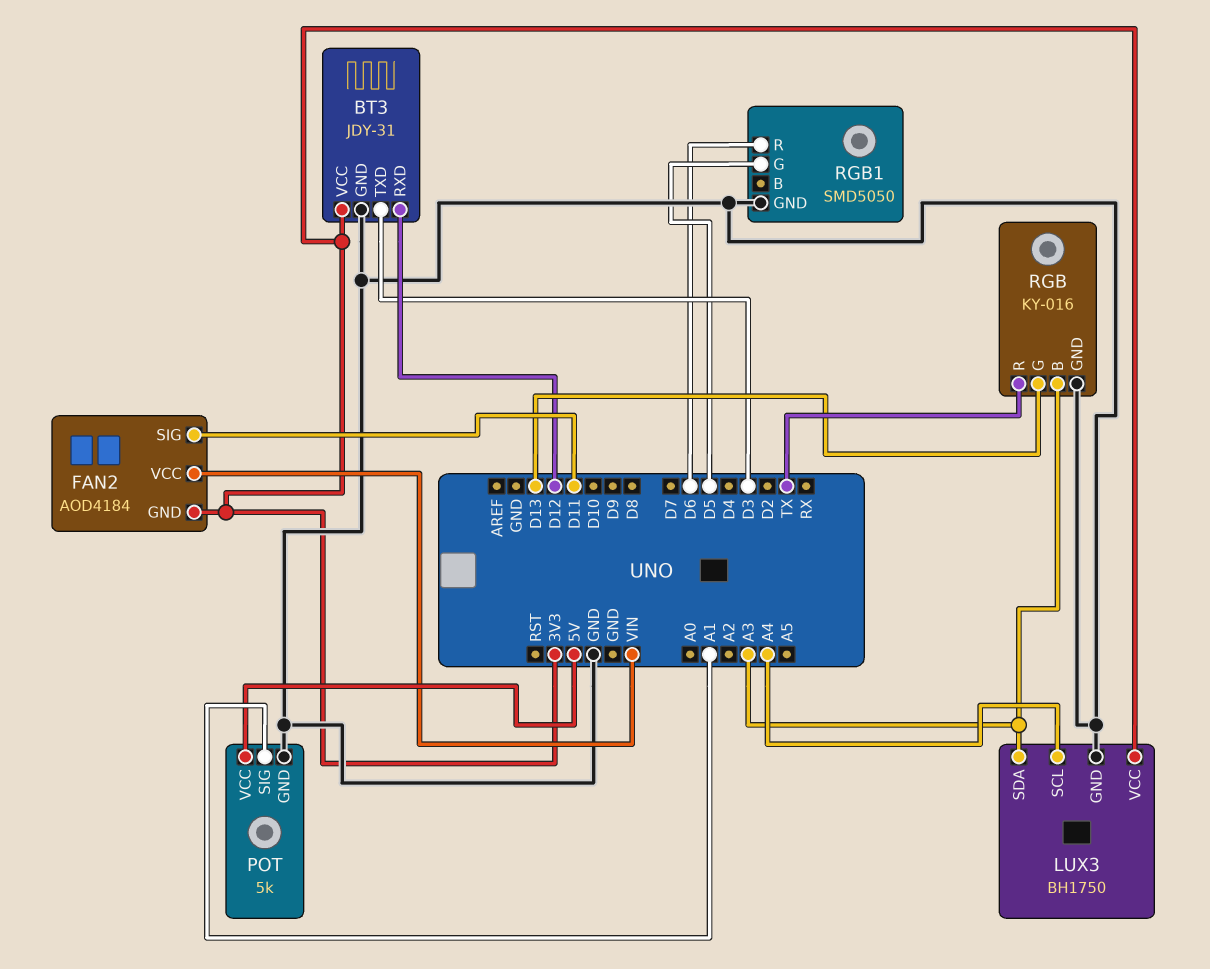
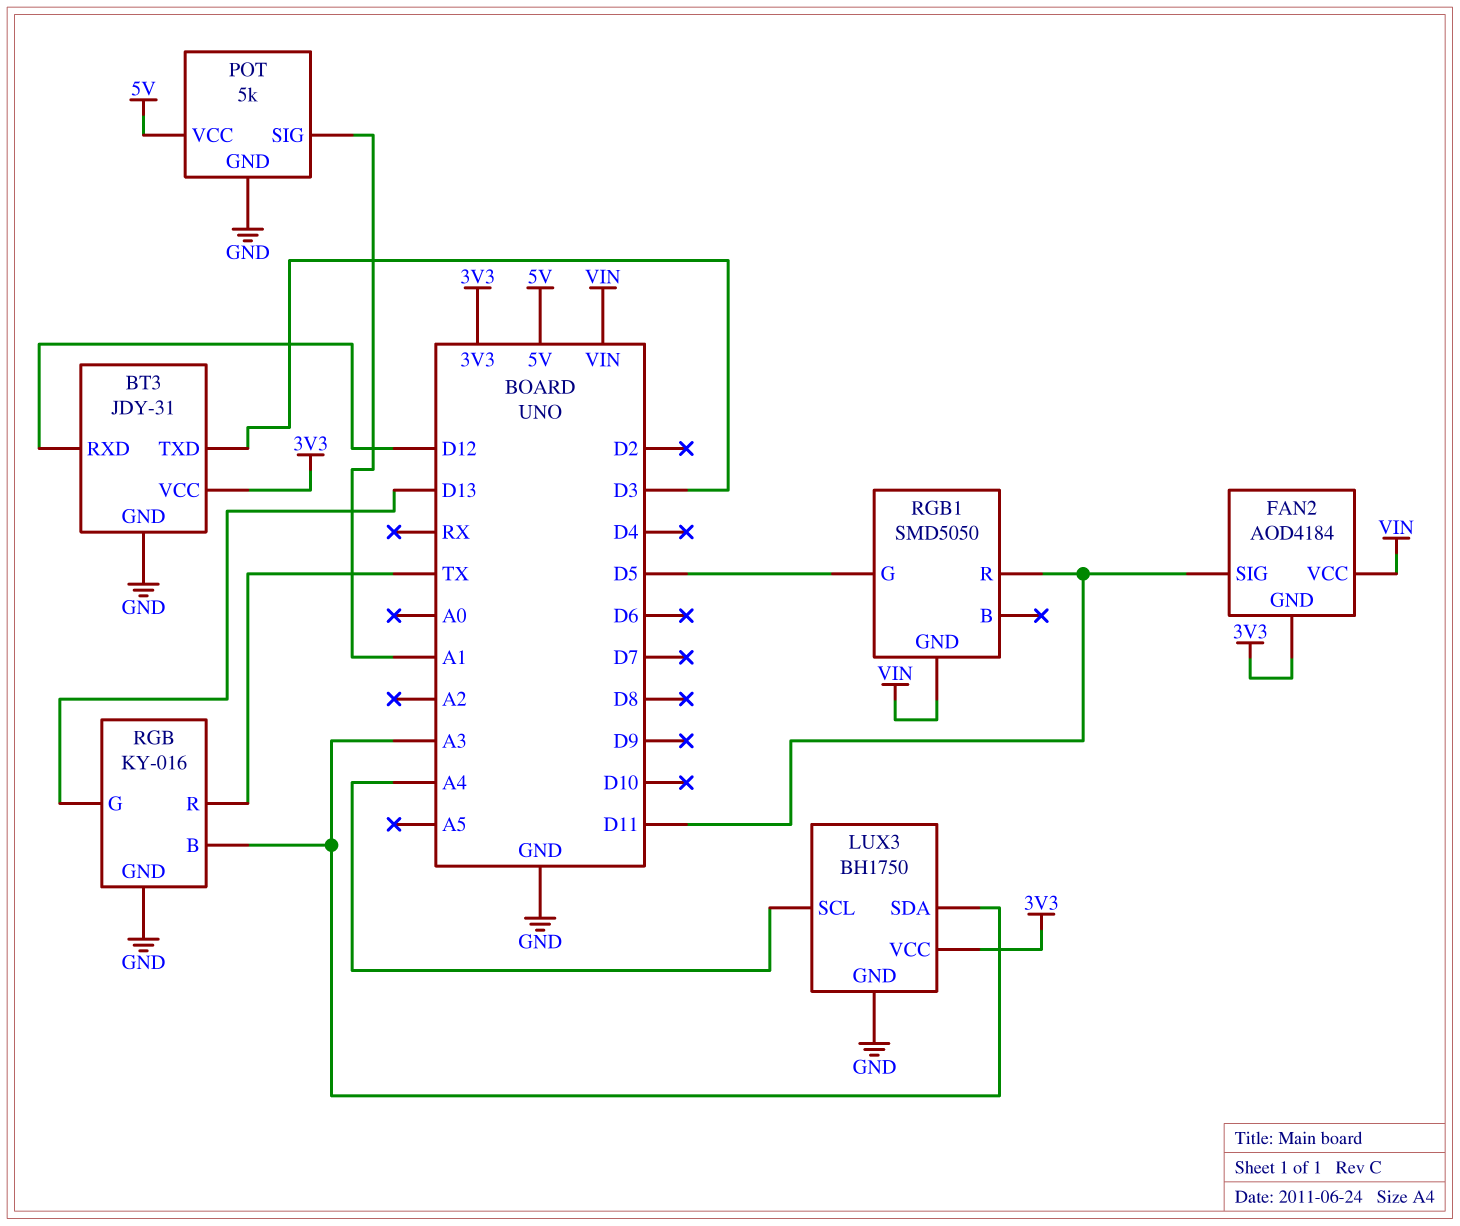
RGB1 pin GND: GND -> VIN
RGB1 pin R: D6 -> D11

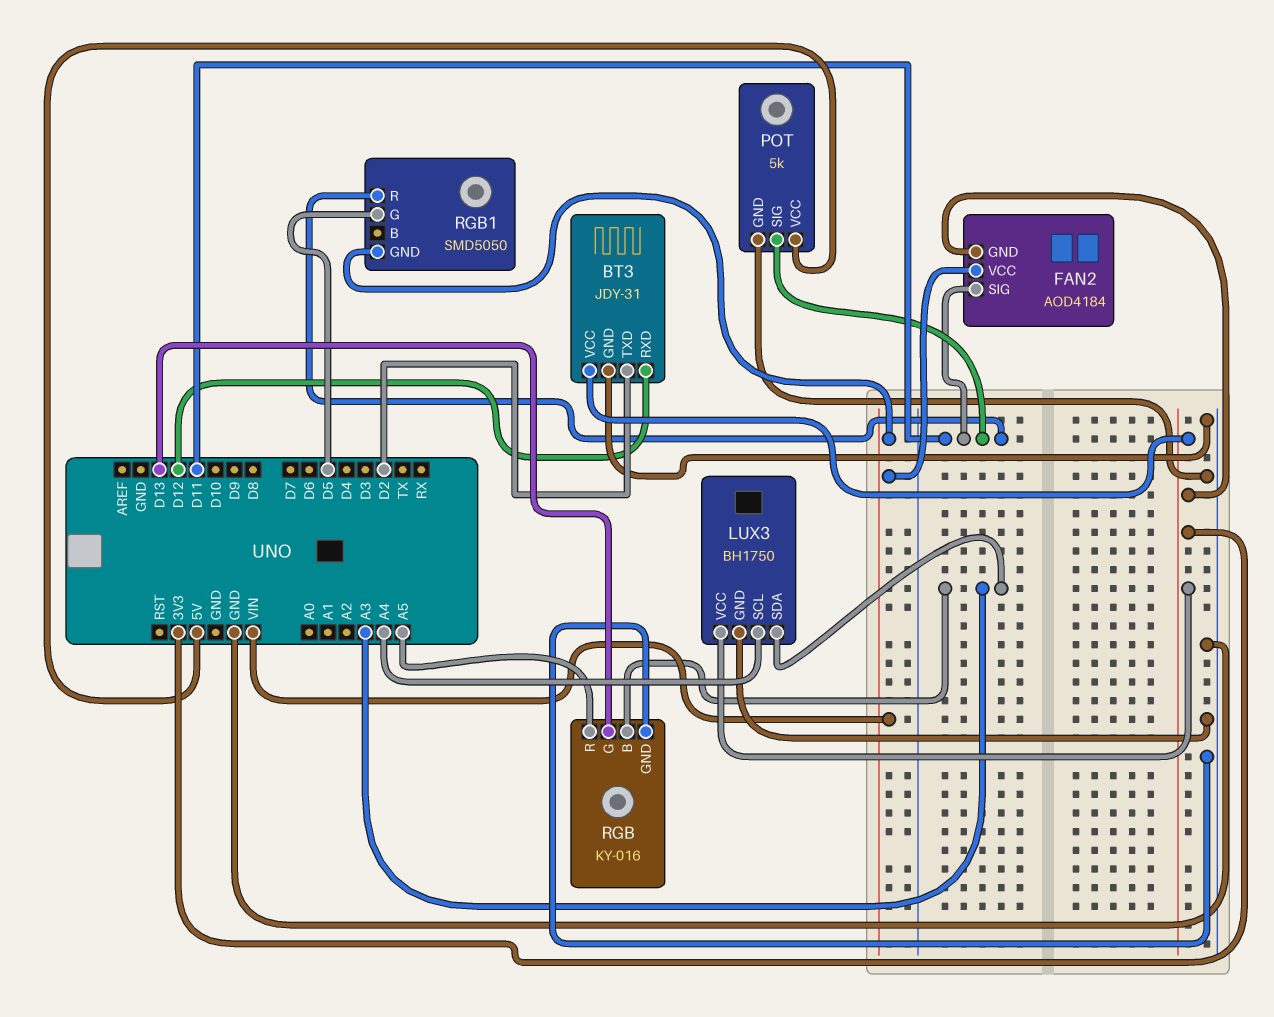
BT3 pin TXD: D3 -> D2
POT pin SIG: A1 -> D11
RGB pin R: TX -> A5

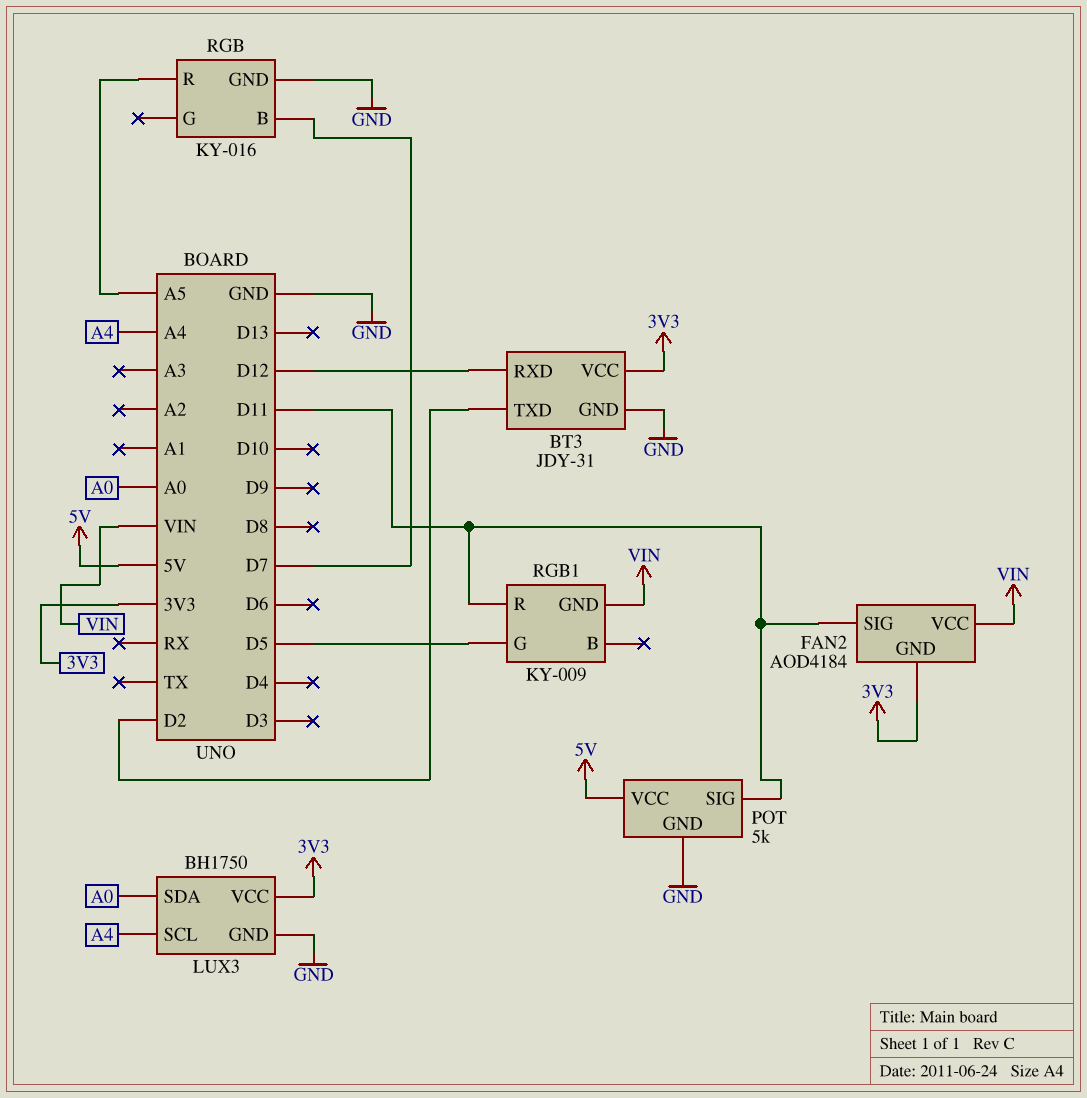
LUX3 pin SDA: A3 -> A0
RGB pin B: A3 -> D7
RGB pin G: D13 -> none
RGB1: SMD5050 -> KY-009

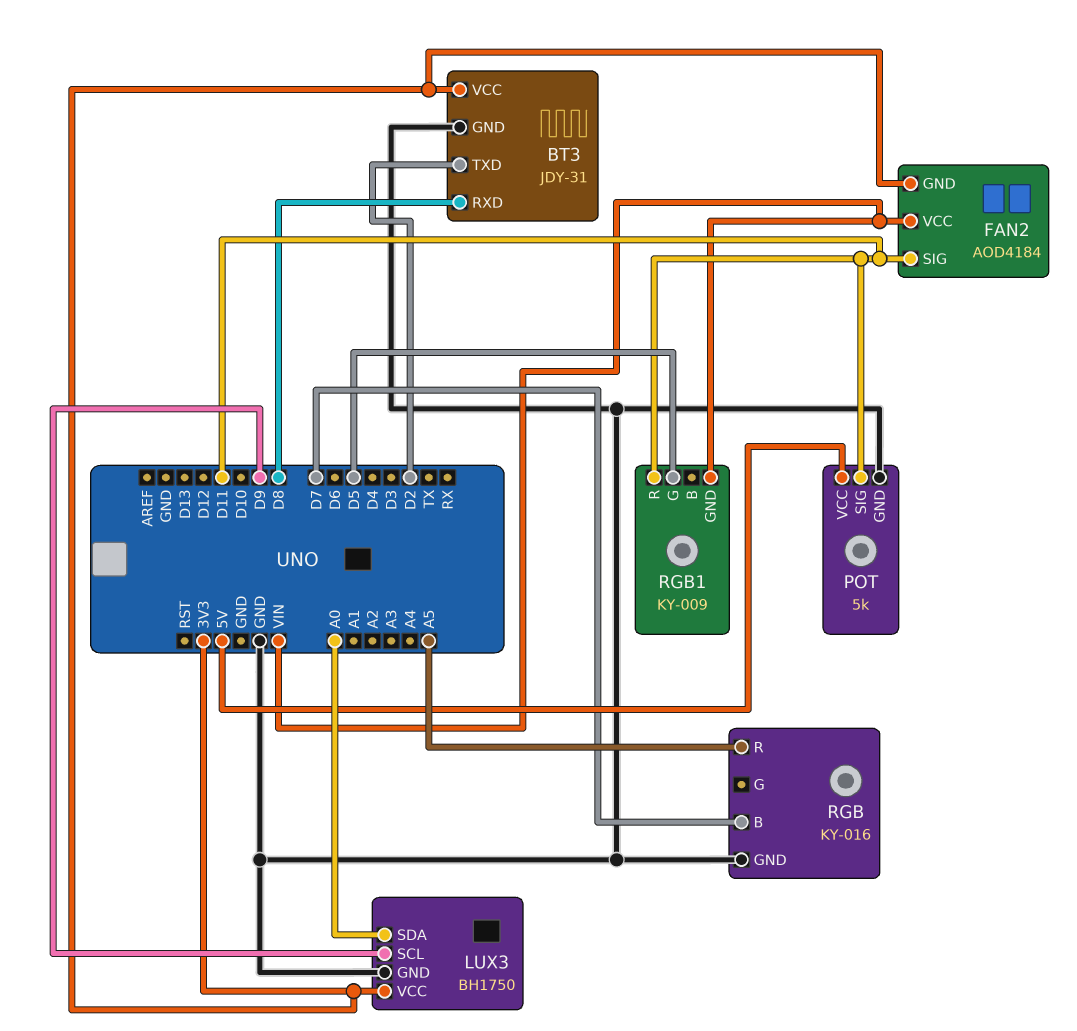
BT3 pin RXD: D12 -> D8
LUX3 pin SCL: A4 -> D9

